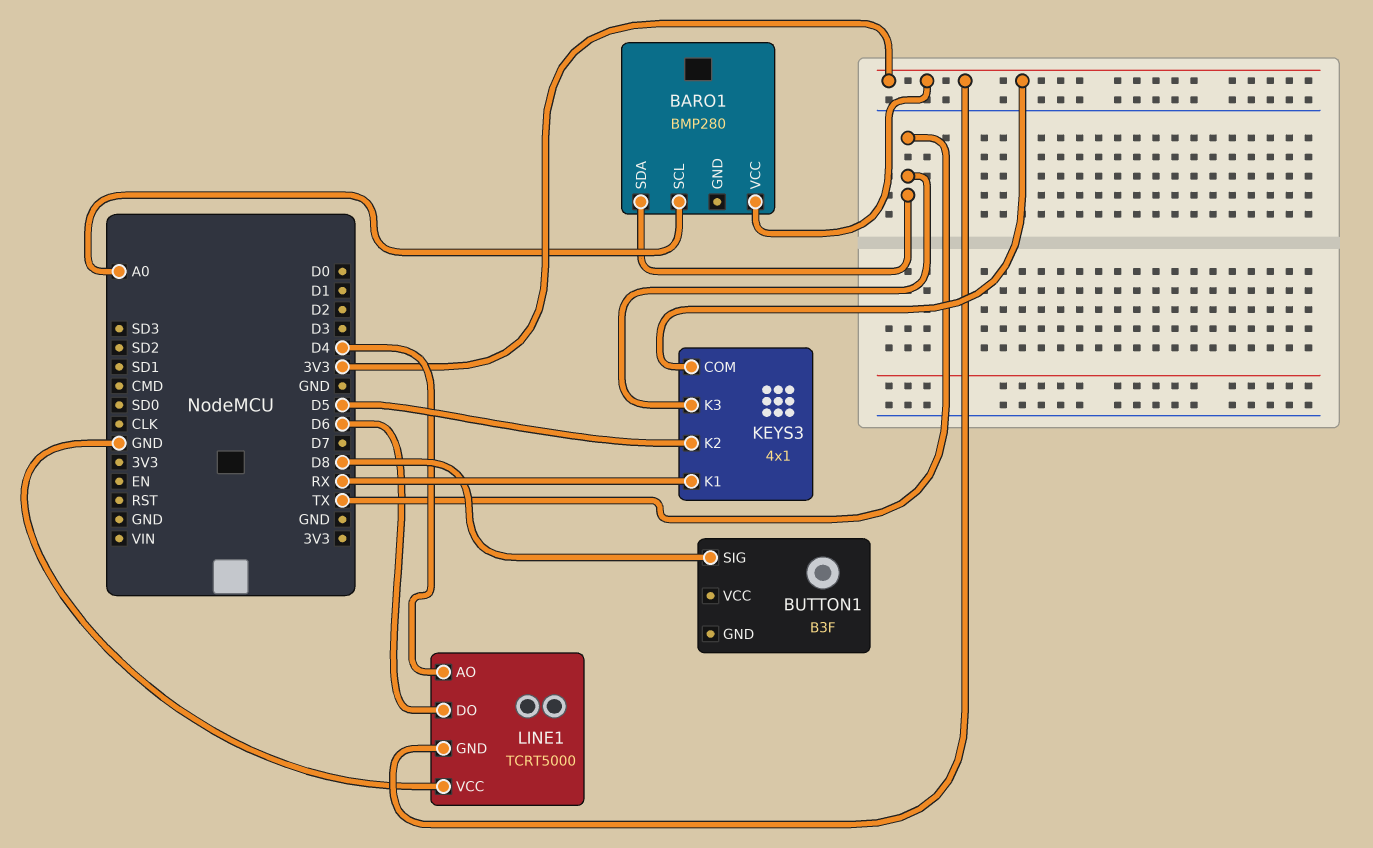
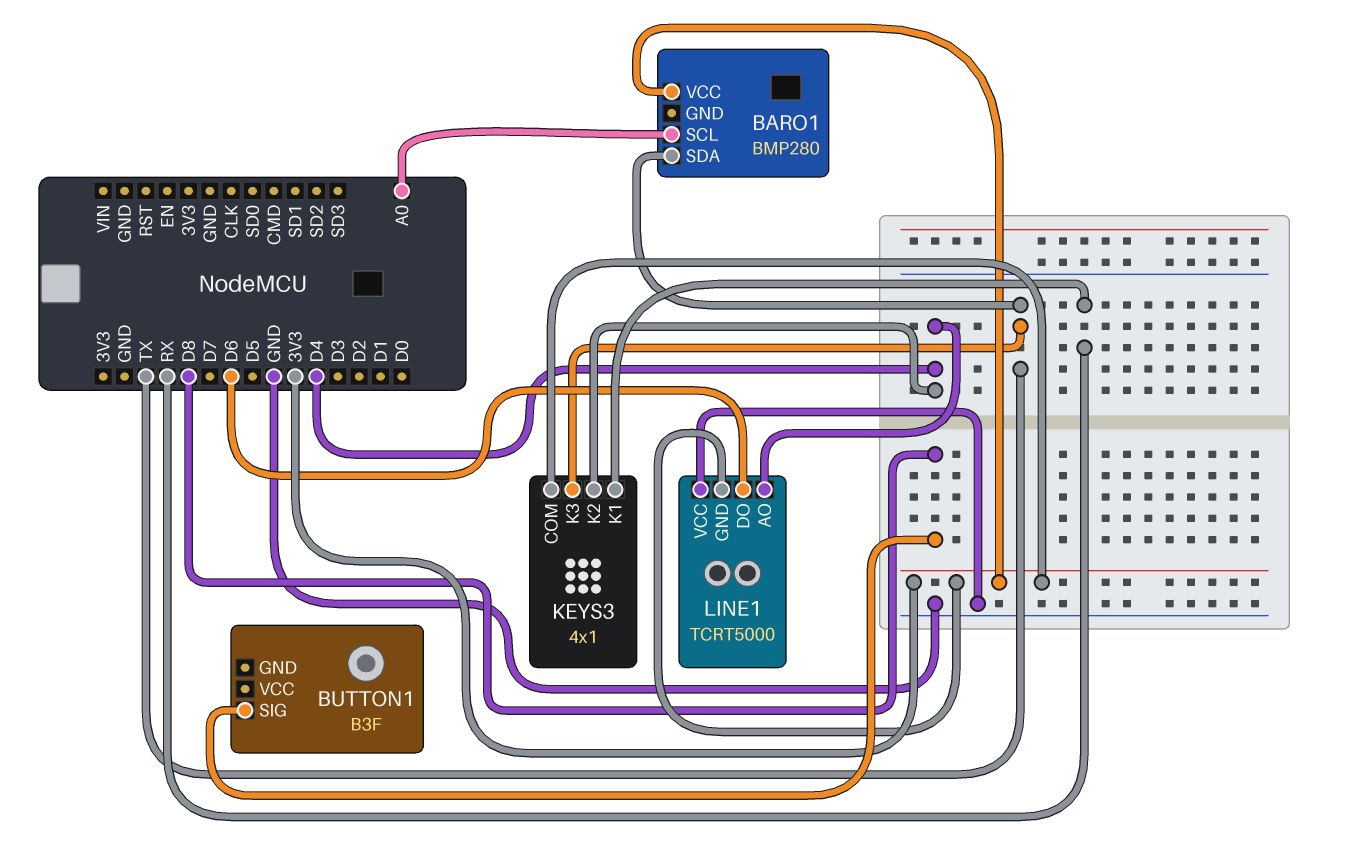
KEYS3 pin K2: D5 -> D4

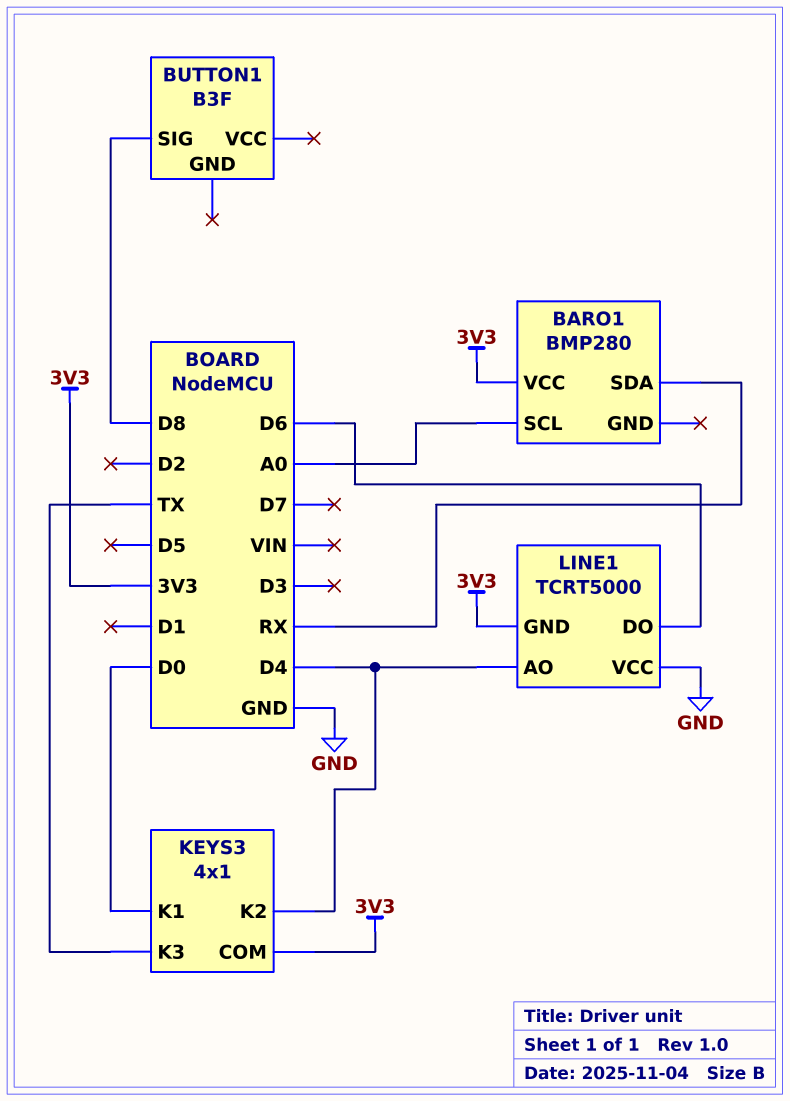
BARO1 pin SDA: TX -> RX
KEYS3 pin K1: RX -> D0

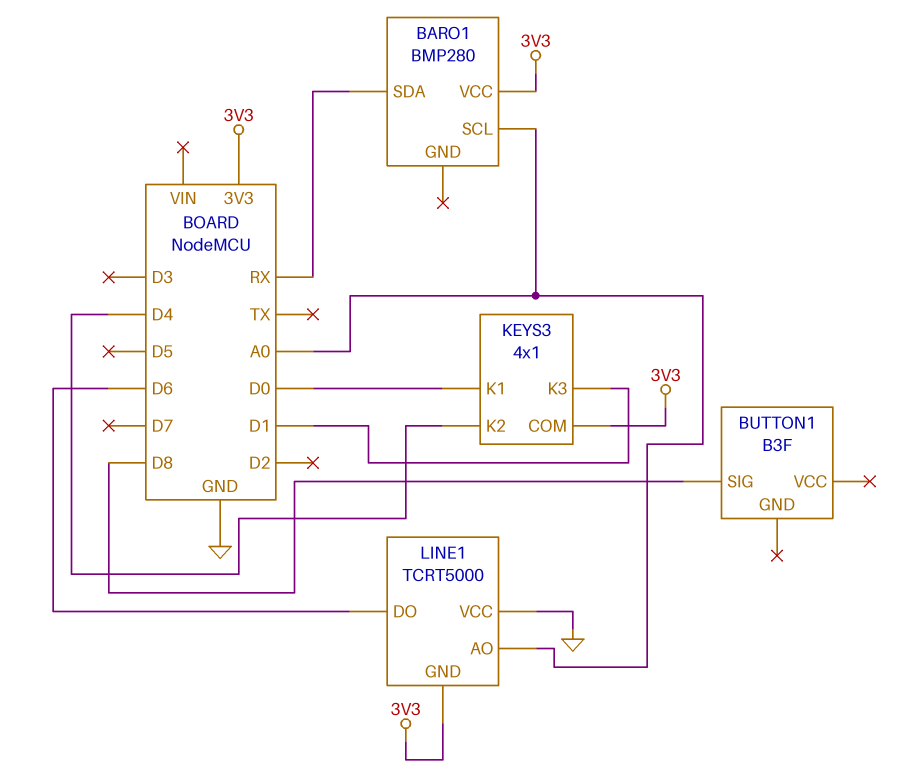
KEYS3 pin K3: TX -> D1
LINE1 pin AO: D4 -> A0

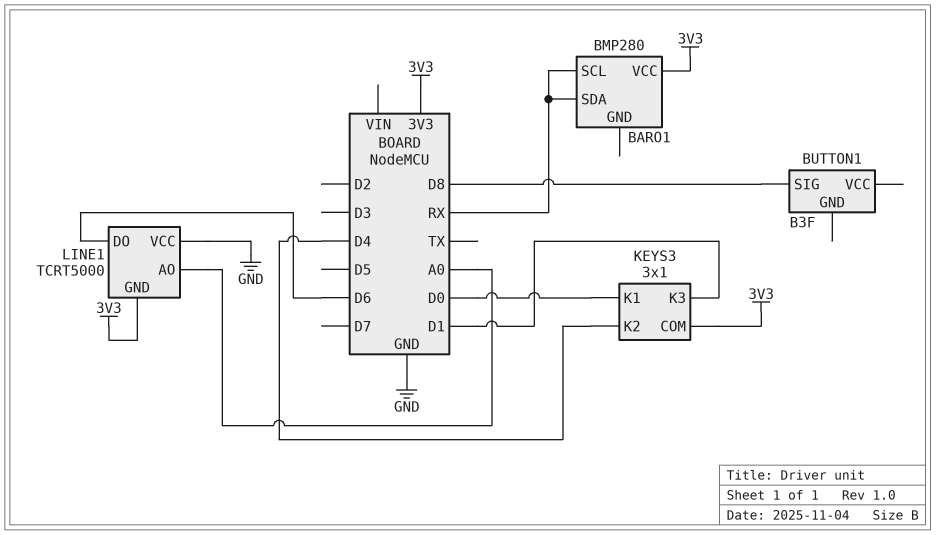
BARO1 pin SCL: A0 -> RX
KEYS3: 4x1 -> 3x1

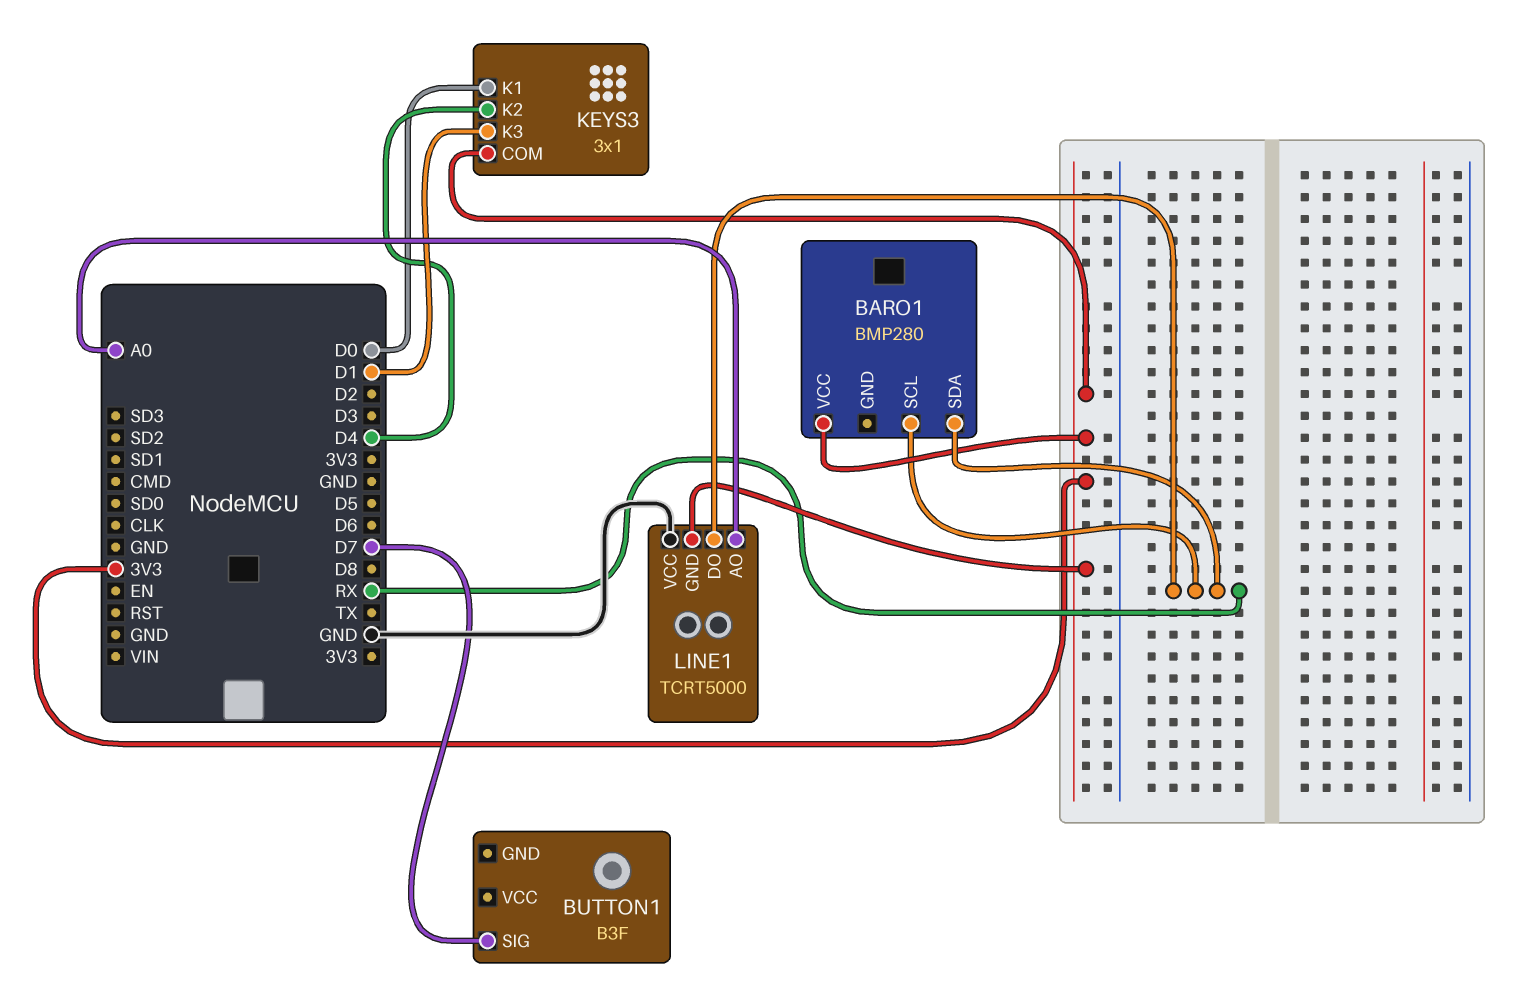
BUTTON1 pin SIG: D8 -> D7
LINE1 pin DO: D6 -> RX

